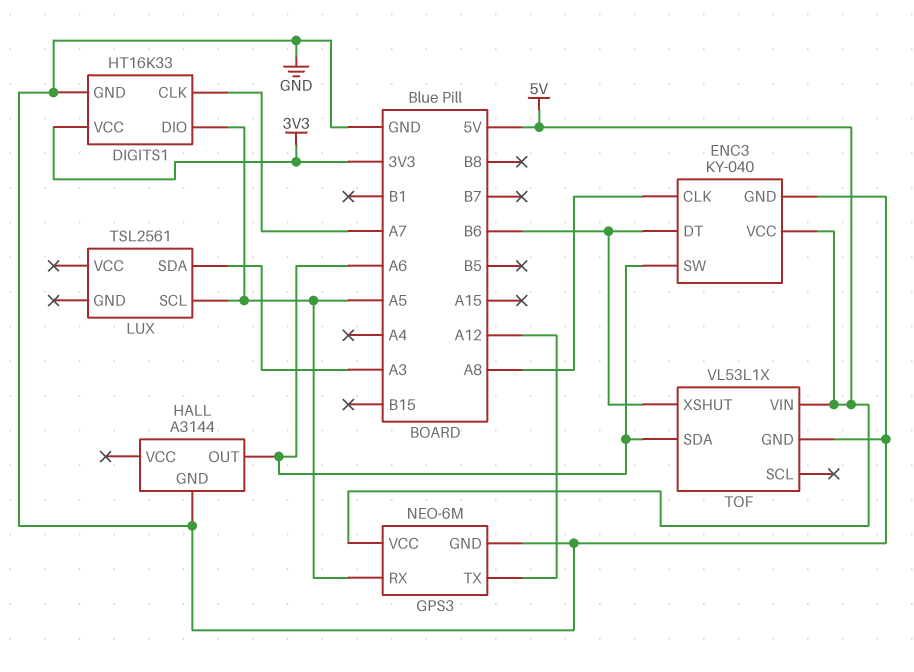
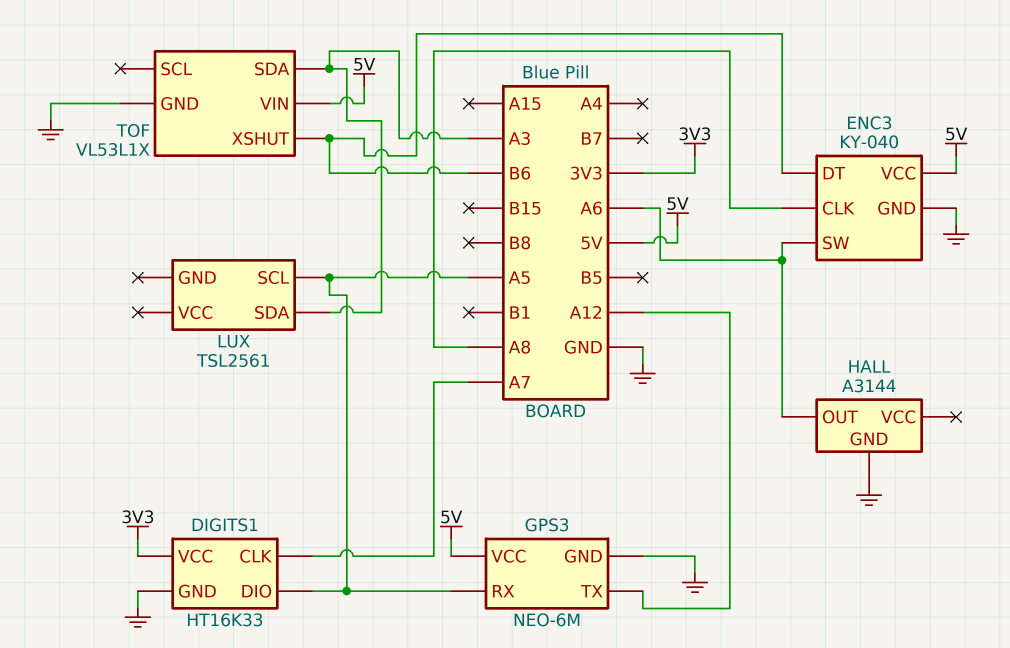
TOF pin SDA: A6 -> A3

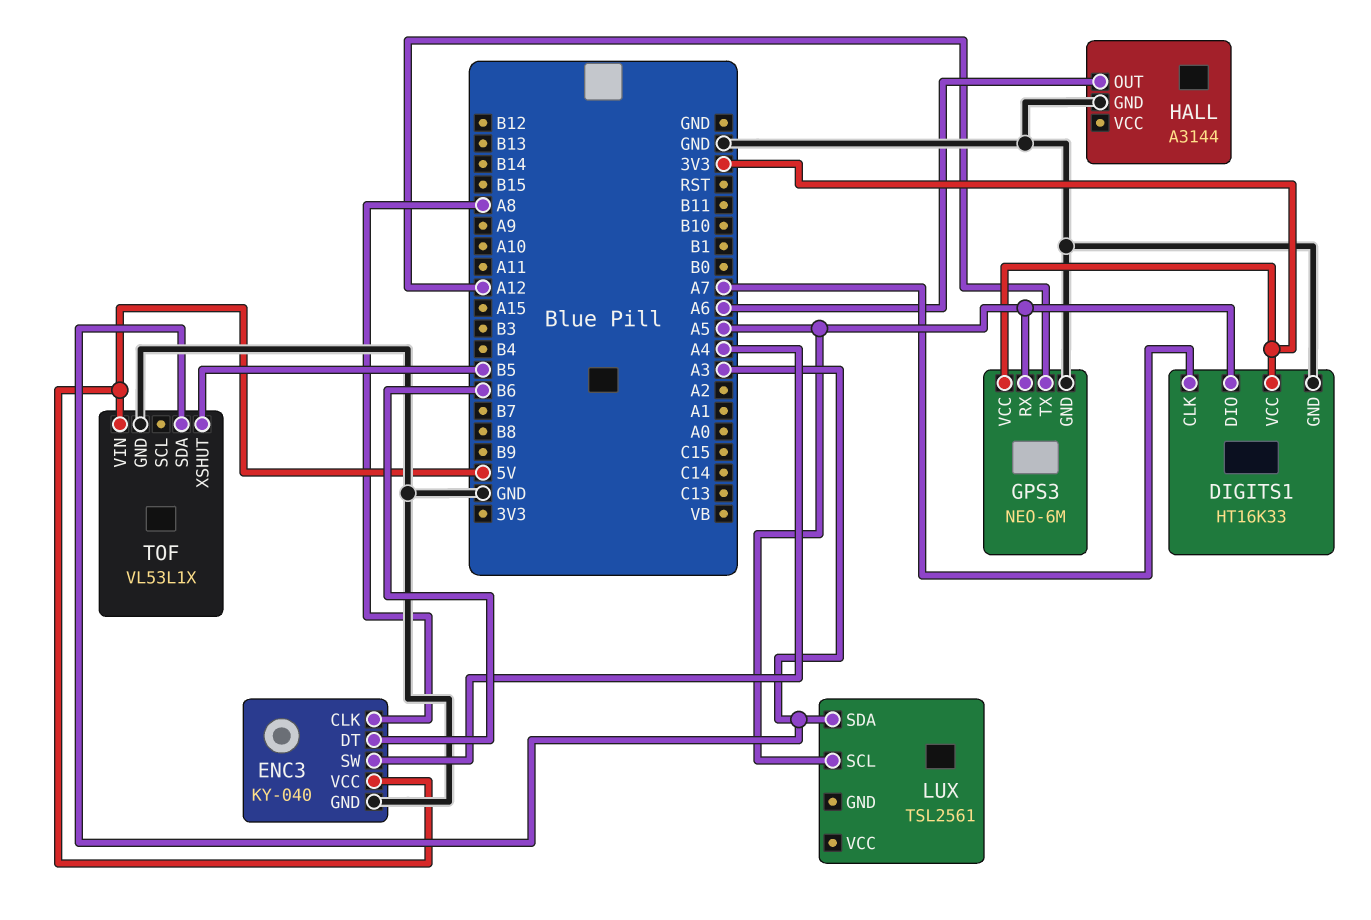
ENC3 pin SW: A6 -> A4
GPS3 pin VCC: 5V -> 3V3
TOF pin XSHUT: B6 -> B5

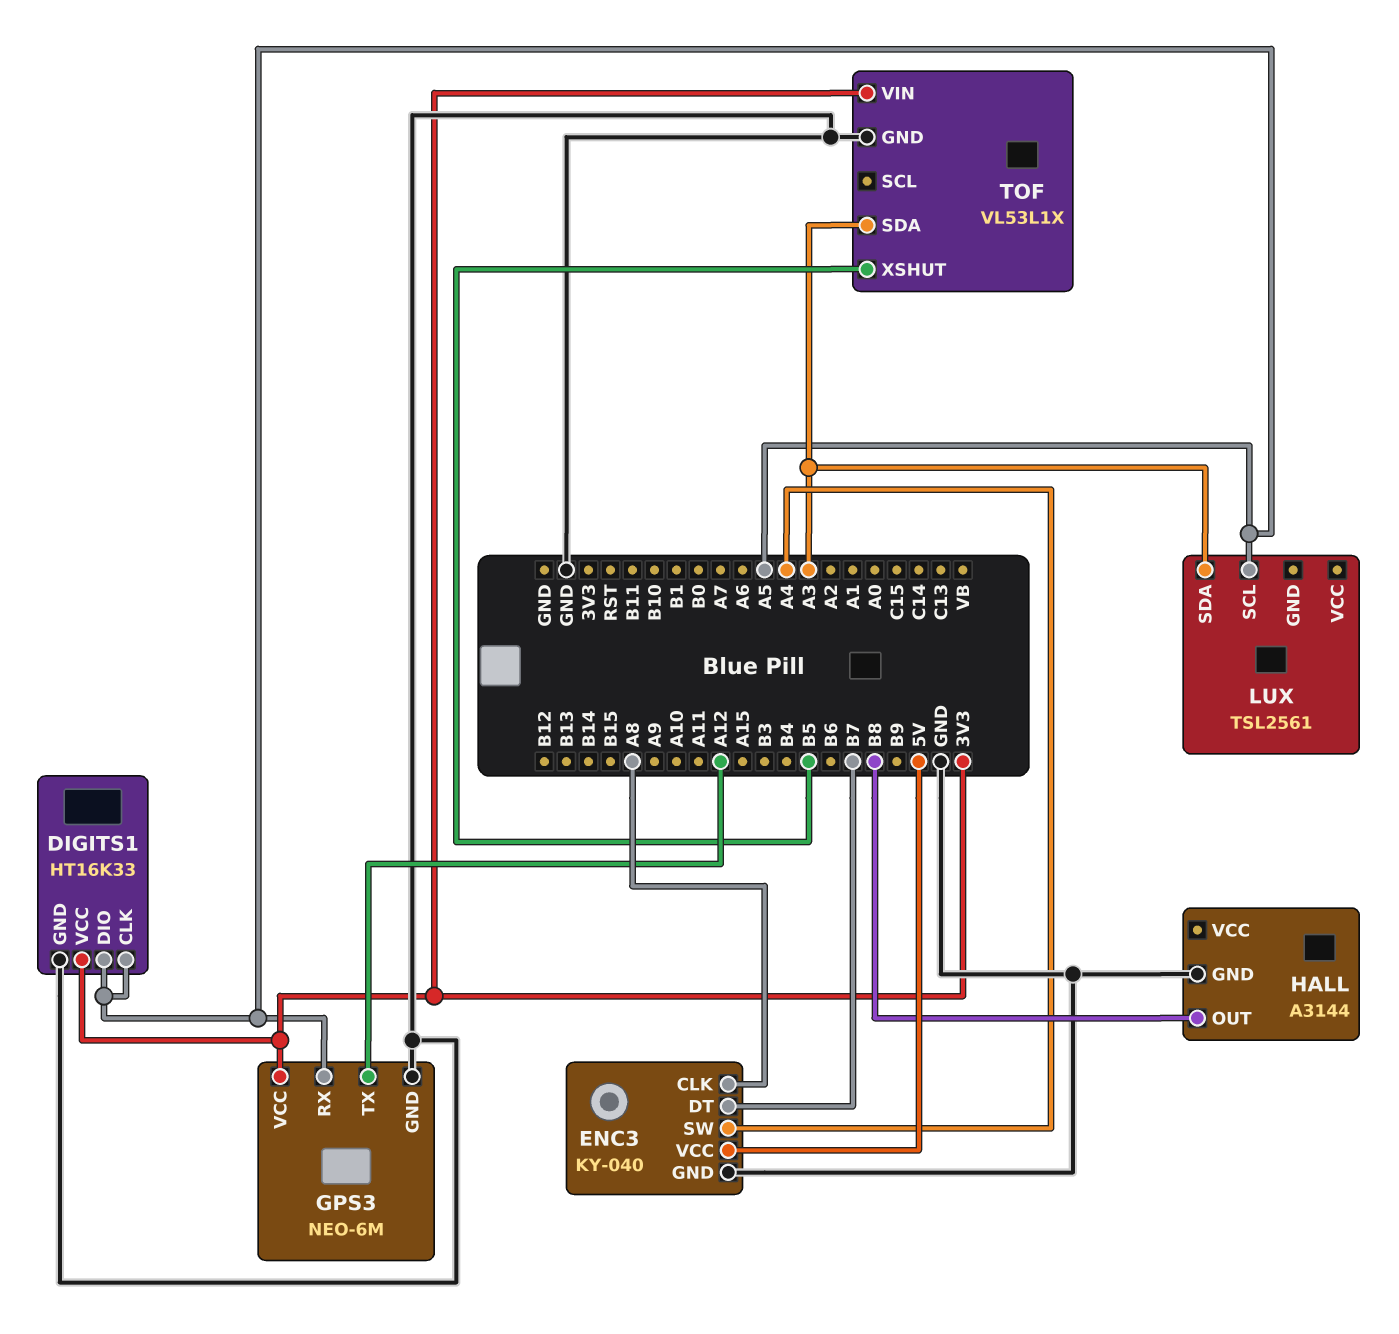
DIGITS1 pin CLK: A7 -> A5
ENC3 pin DT: B6 -> B7
HALL pin OUT: A6 -> B8
TOF pin VIN: 5V -> 3V3

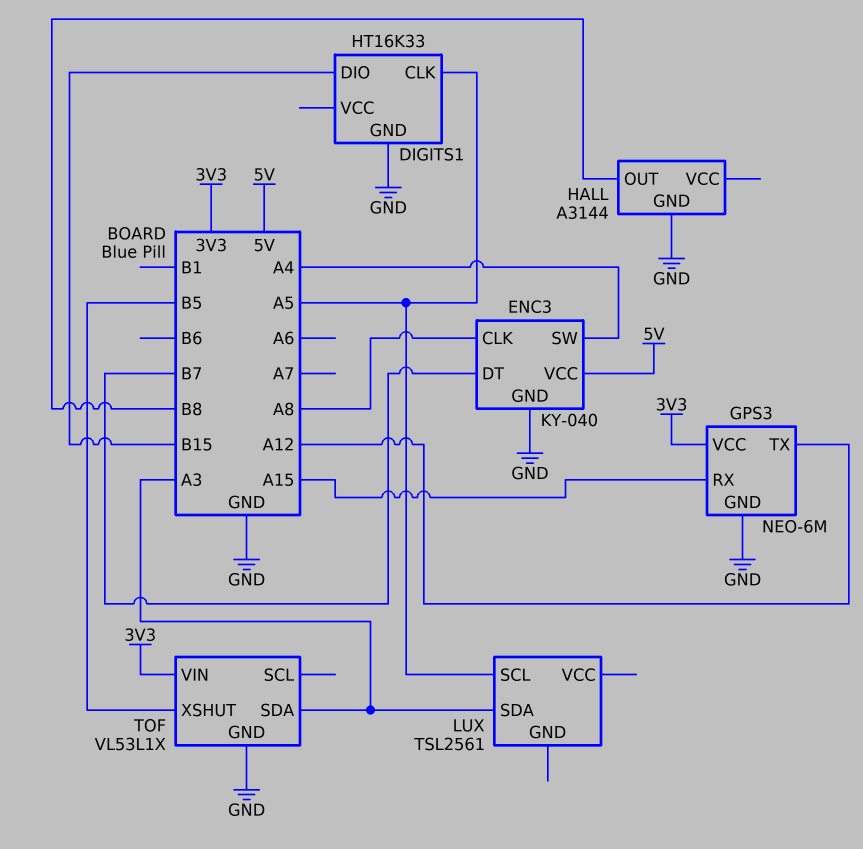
DIGITS1 pin DIO: A5 -> B15
DIGITS1 pin VCC: 3V3 -> none
GPS3 pin RX: A5 -> A15

